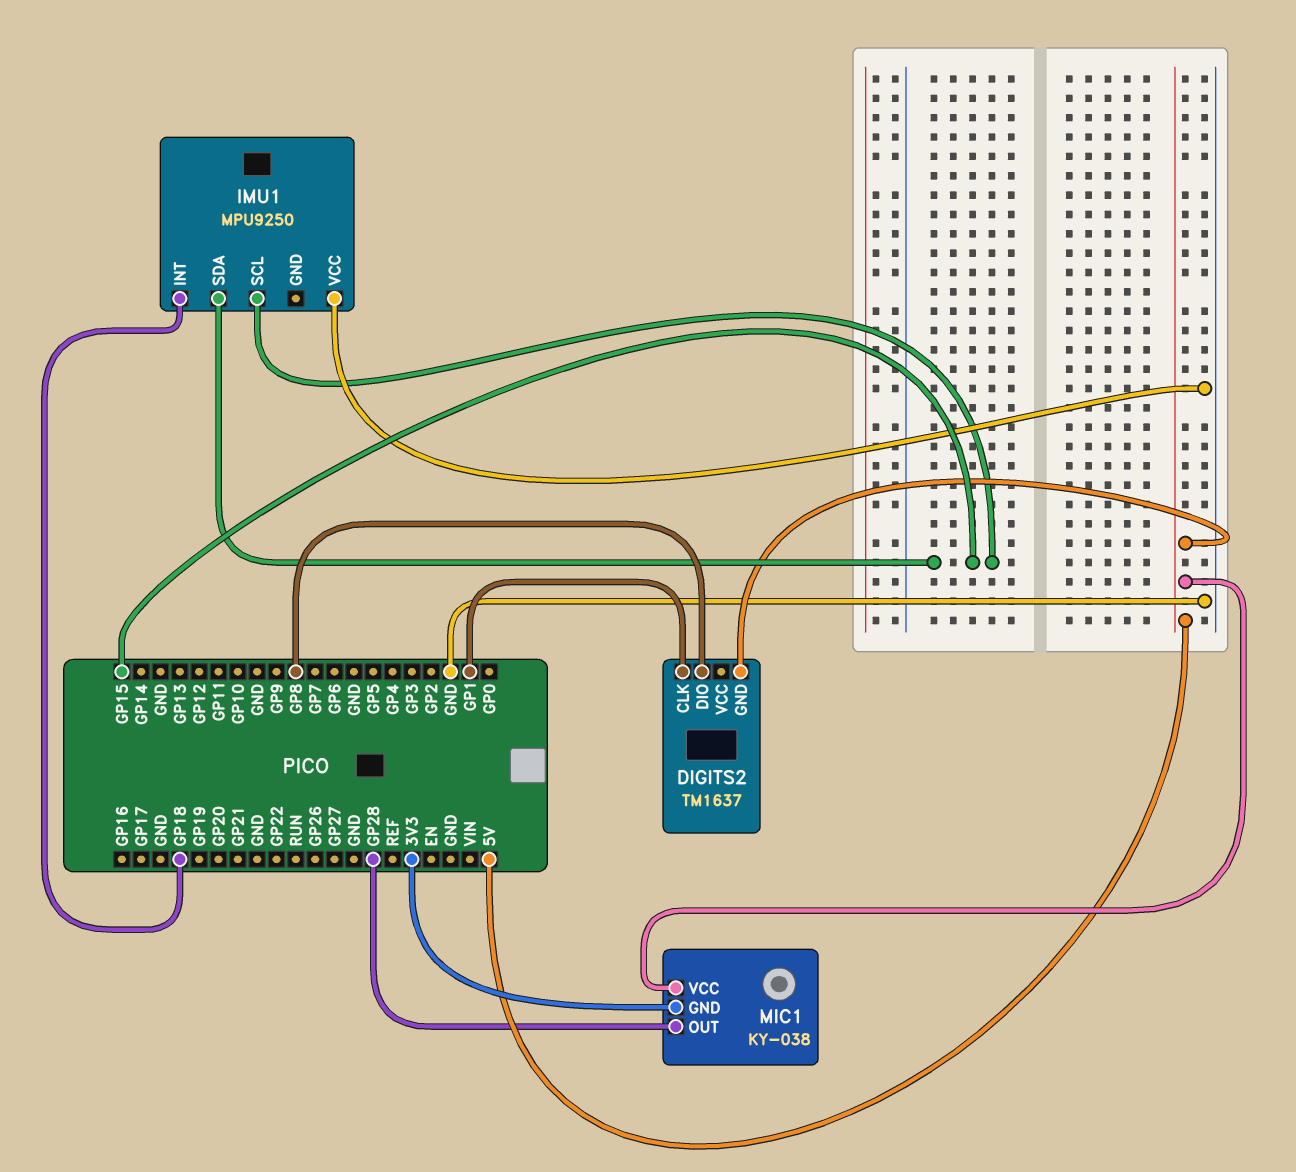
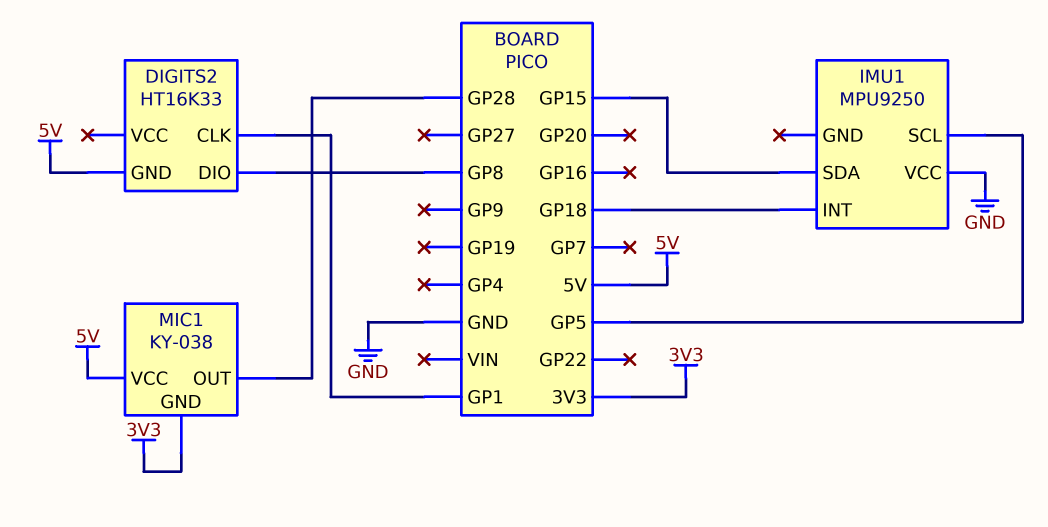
DIGITS2: TM1637 -> HT16K33
IMU1 pin SCL: GP15 -> GP5

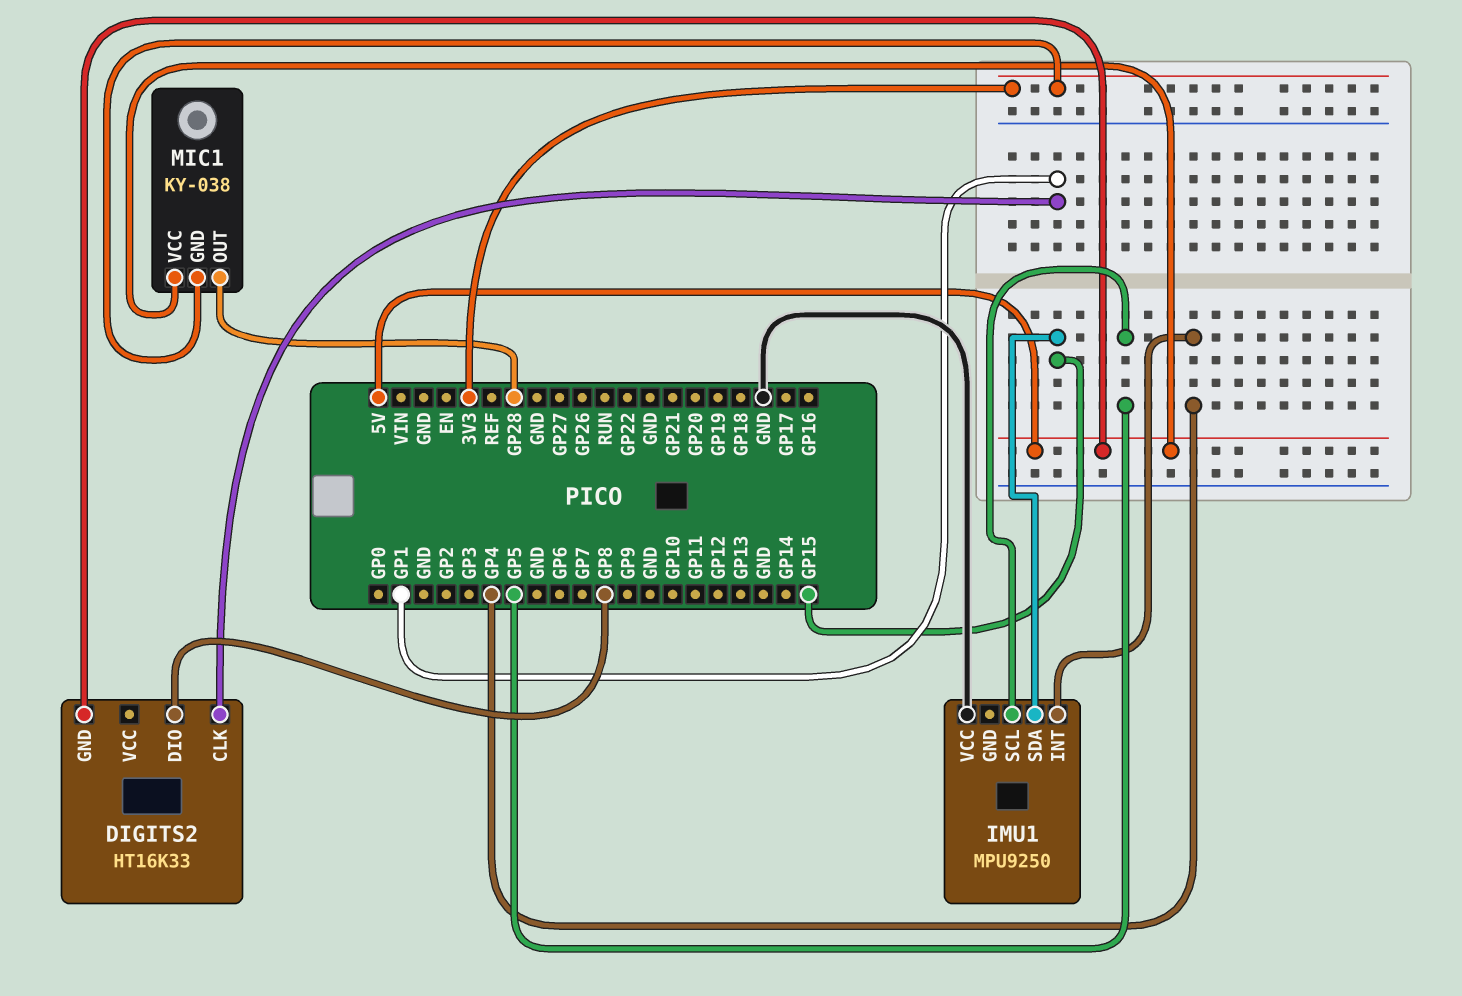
IMU1 pin INT: GP18 -> GP4

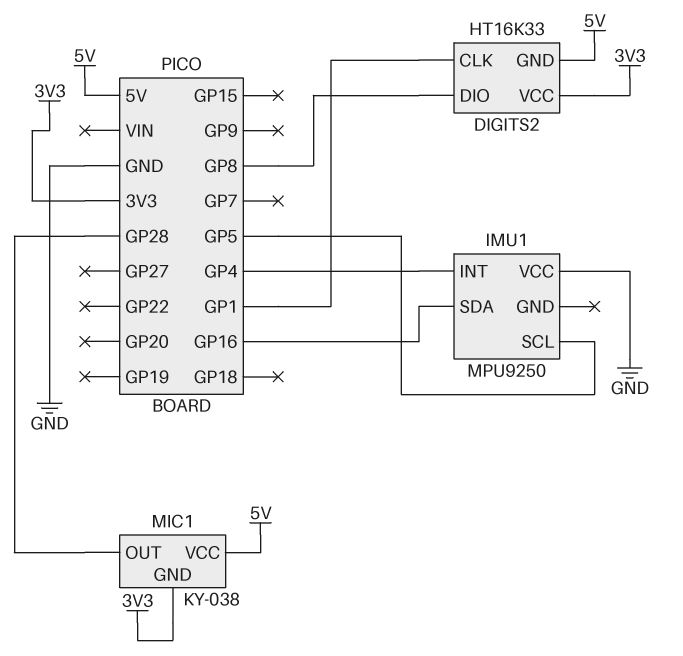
DIGITS2 pin VCC: none -> 3V3
IMU1 pin SDA: GP15 -> GP16

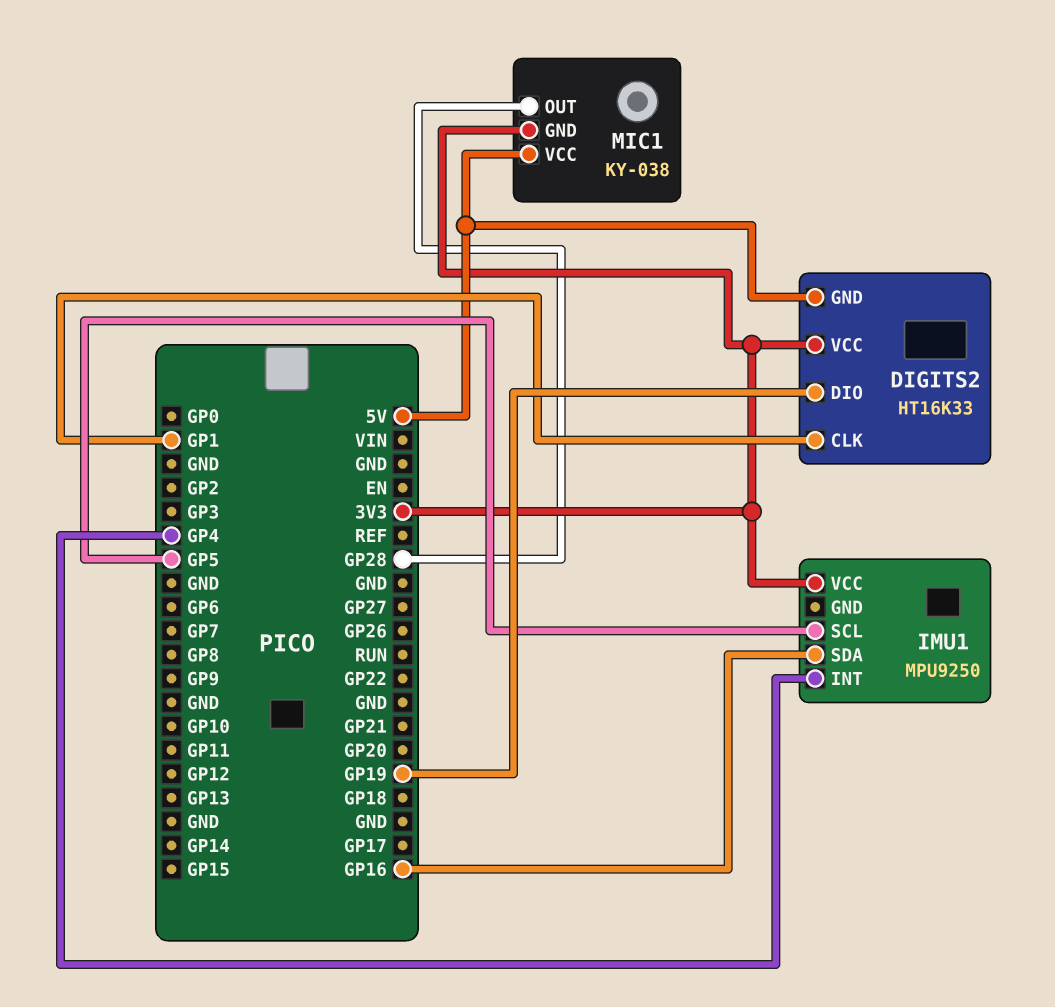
DIGITS2 pin DIO: GP8 -> GP19
IMU1 pin VCC: GND -> 3V3

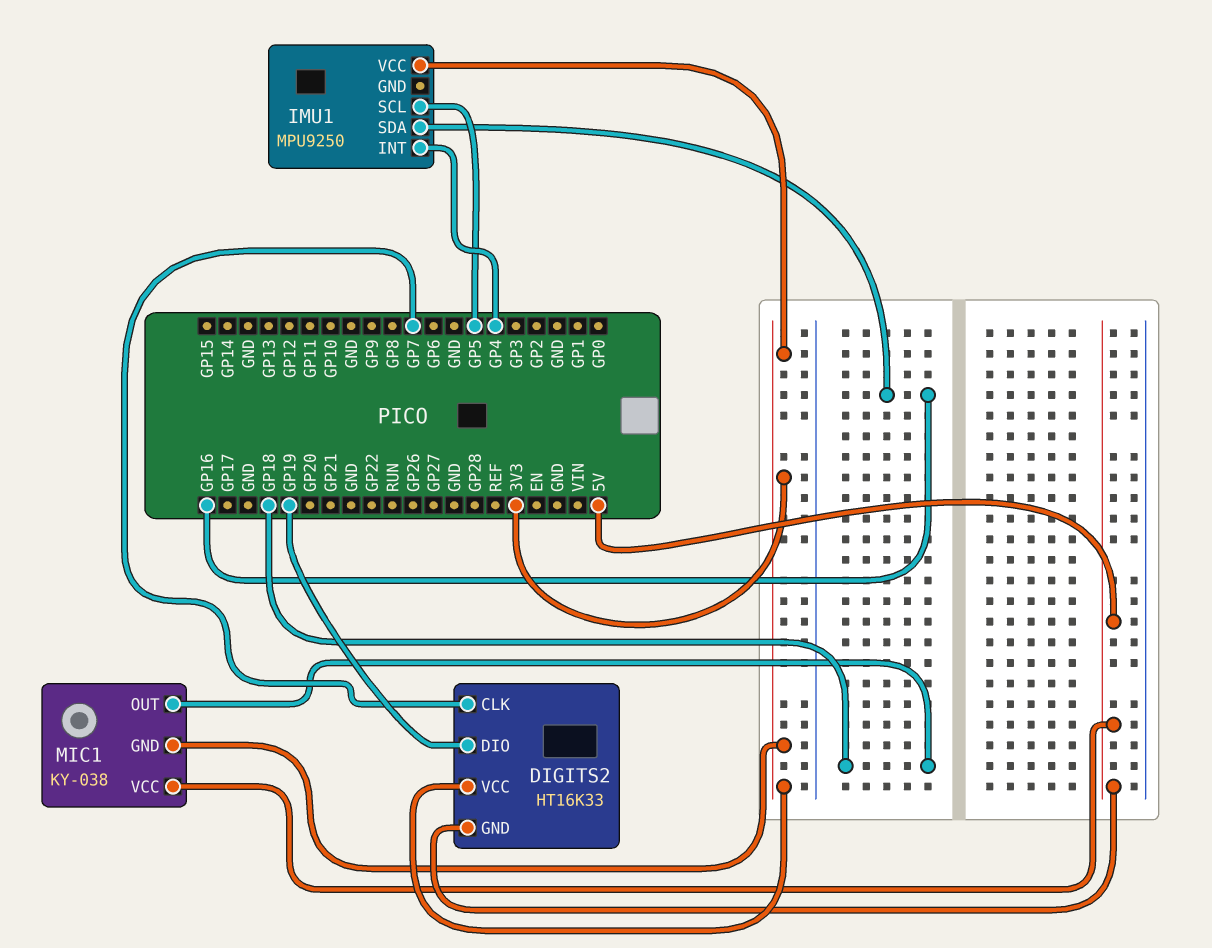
DIGITS2 pin CLK: GP1 -> GP7
MIC1 pin OUT: GP28 -> GP18

